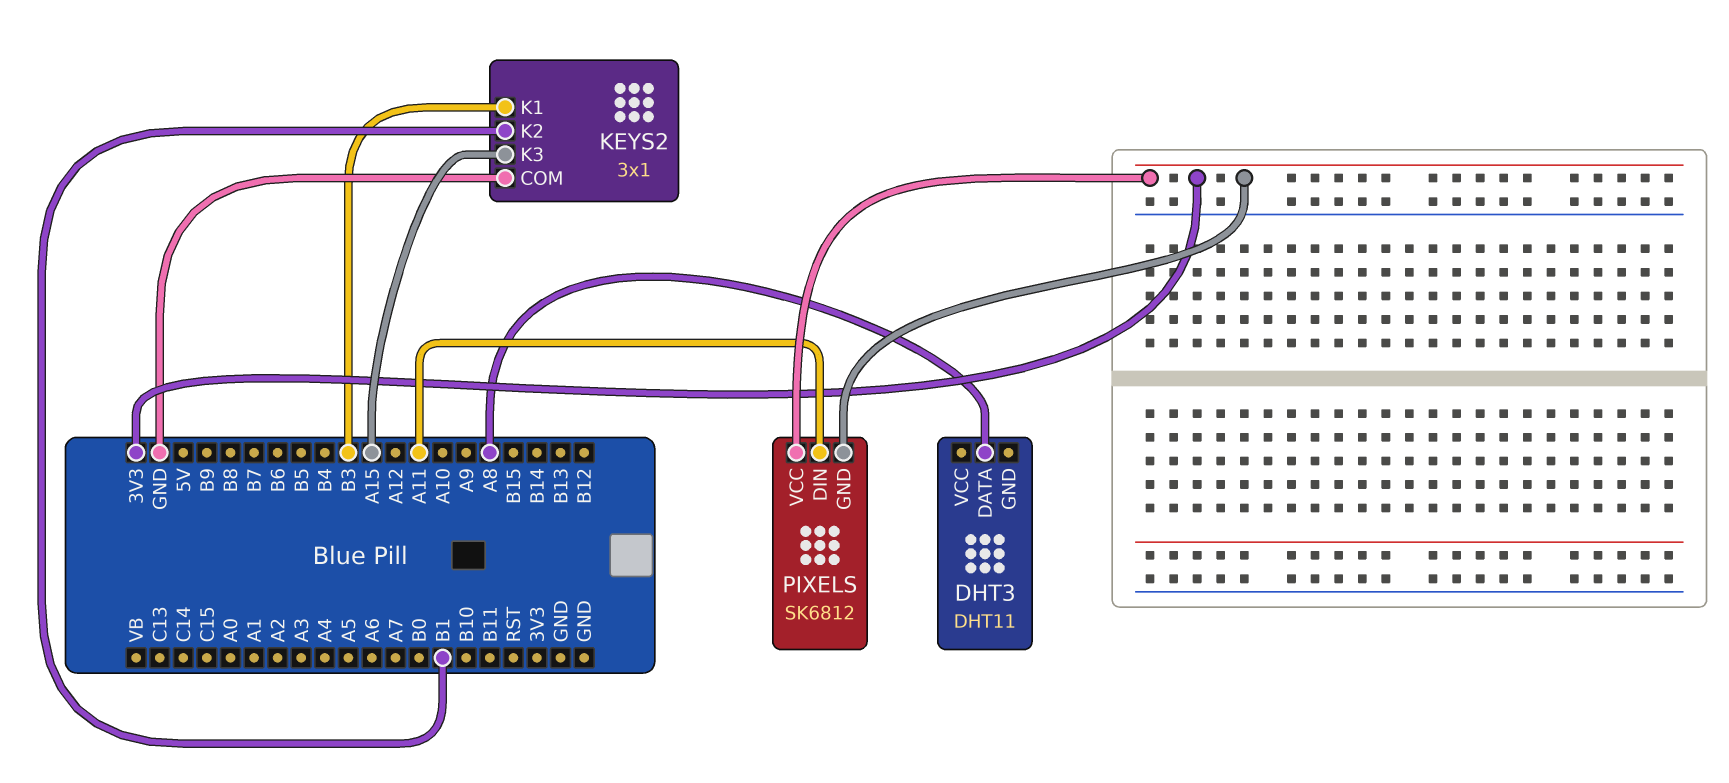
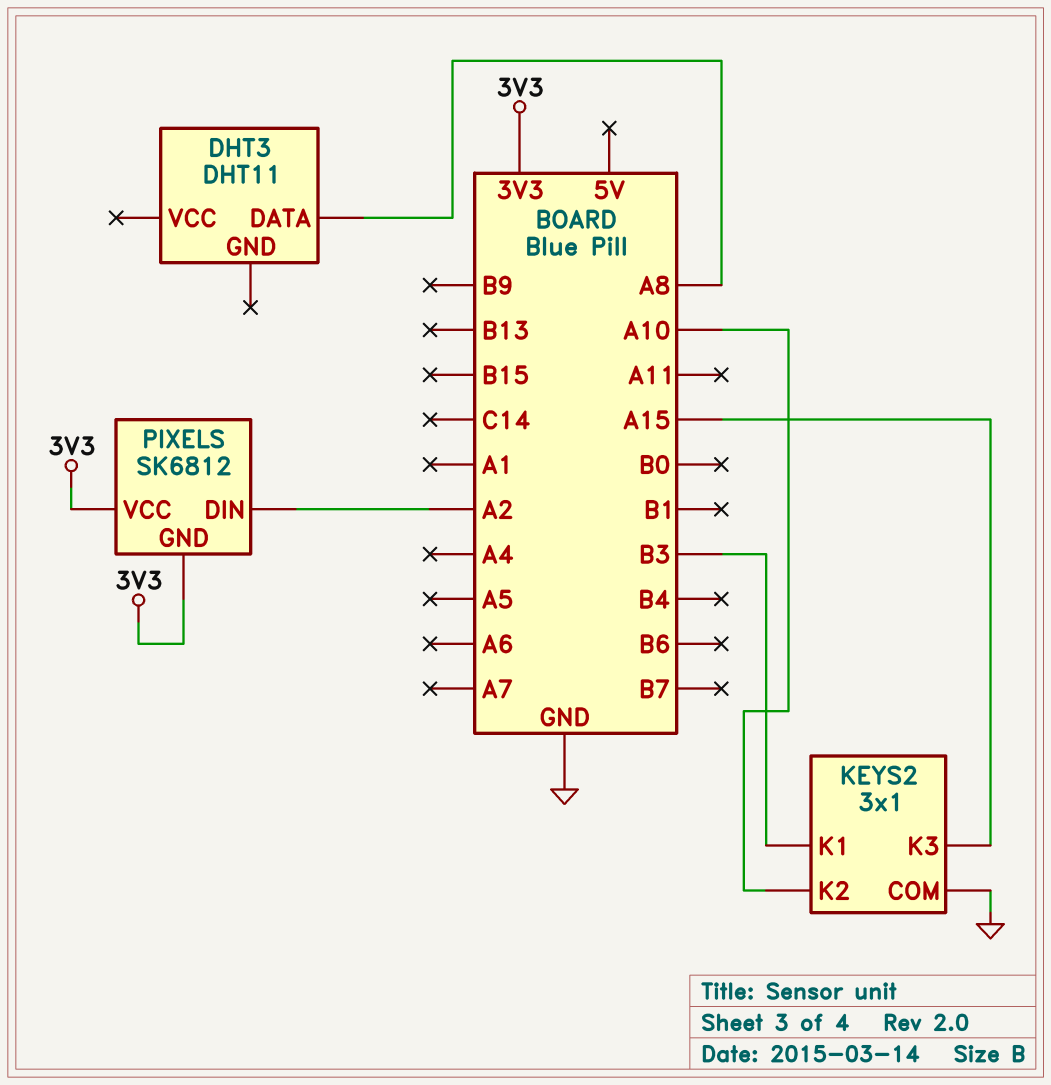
KEYS2 pin K2: B1 -> A10
PIXELS pin DIN: A11 -> A2

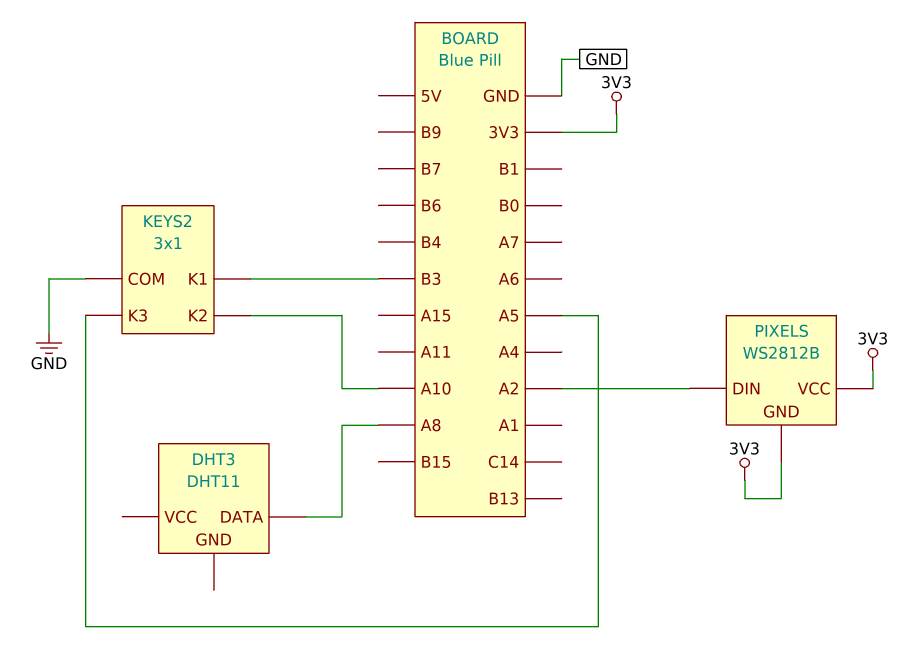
KEYS2 pin K3: A15 -> A5
PIXELS: SK6812 -> WS2812B

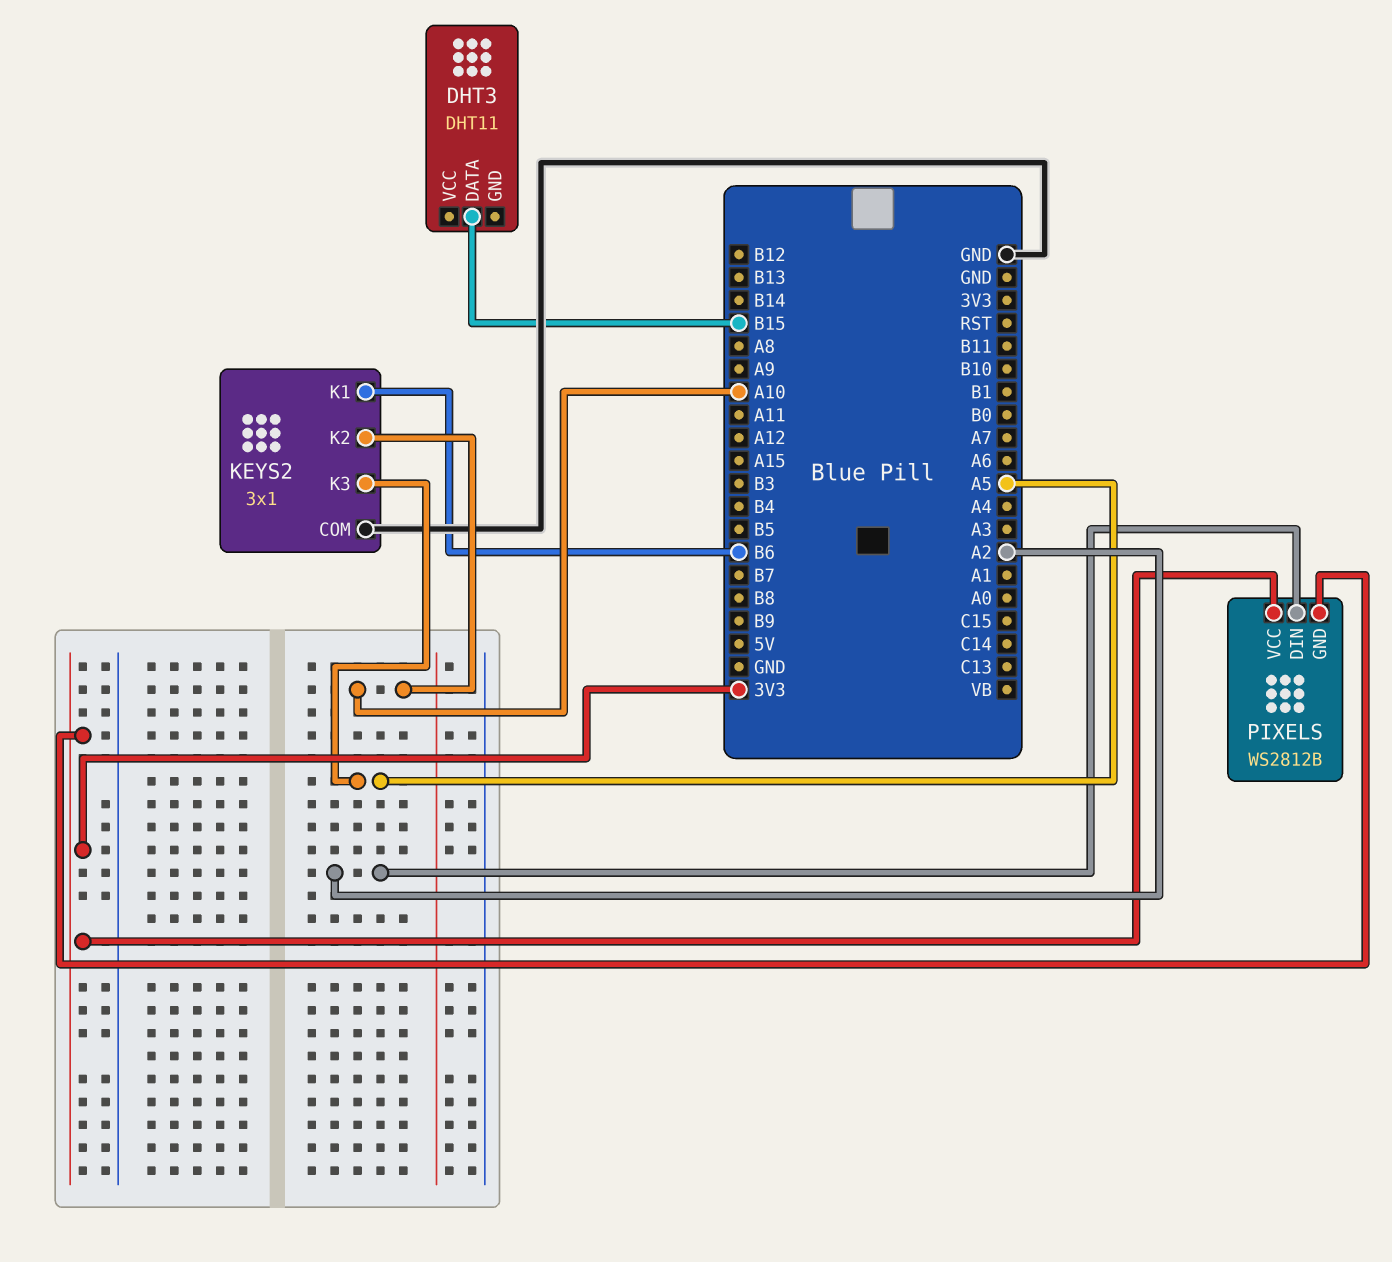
DHT3 pin DATA: A8 -> B15
KEYS2 pin K1: B3 -> B6

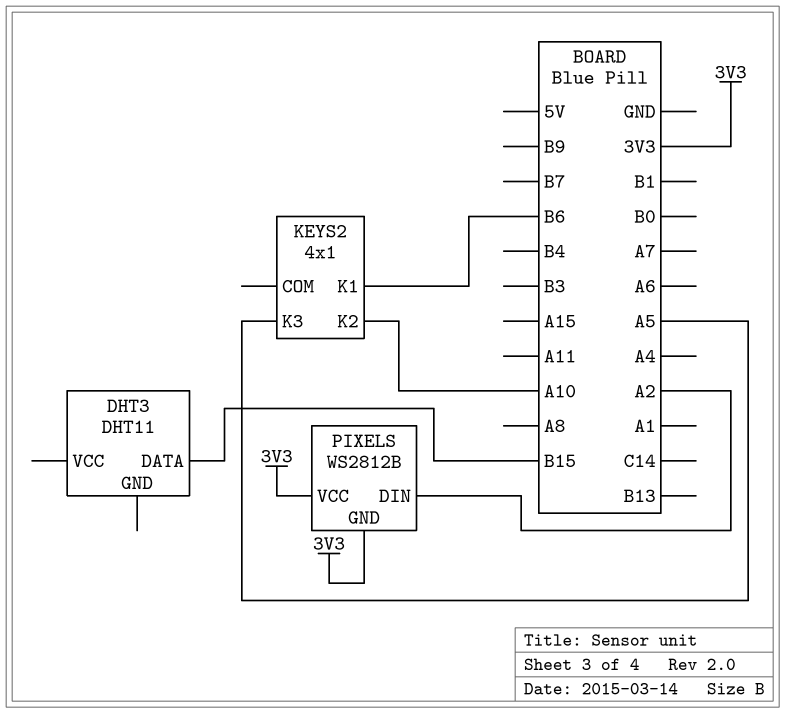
KEYS2: 3x1 -> 4x1
KEYS2 pin COM: GND -> none

